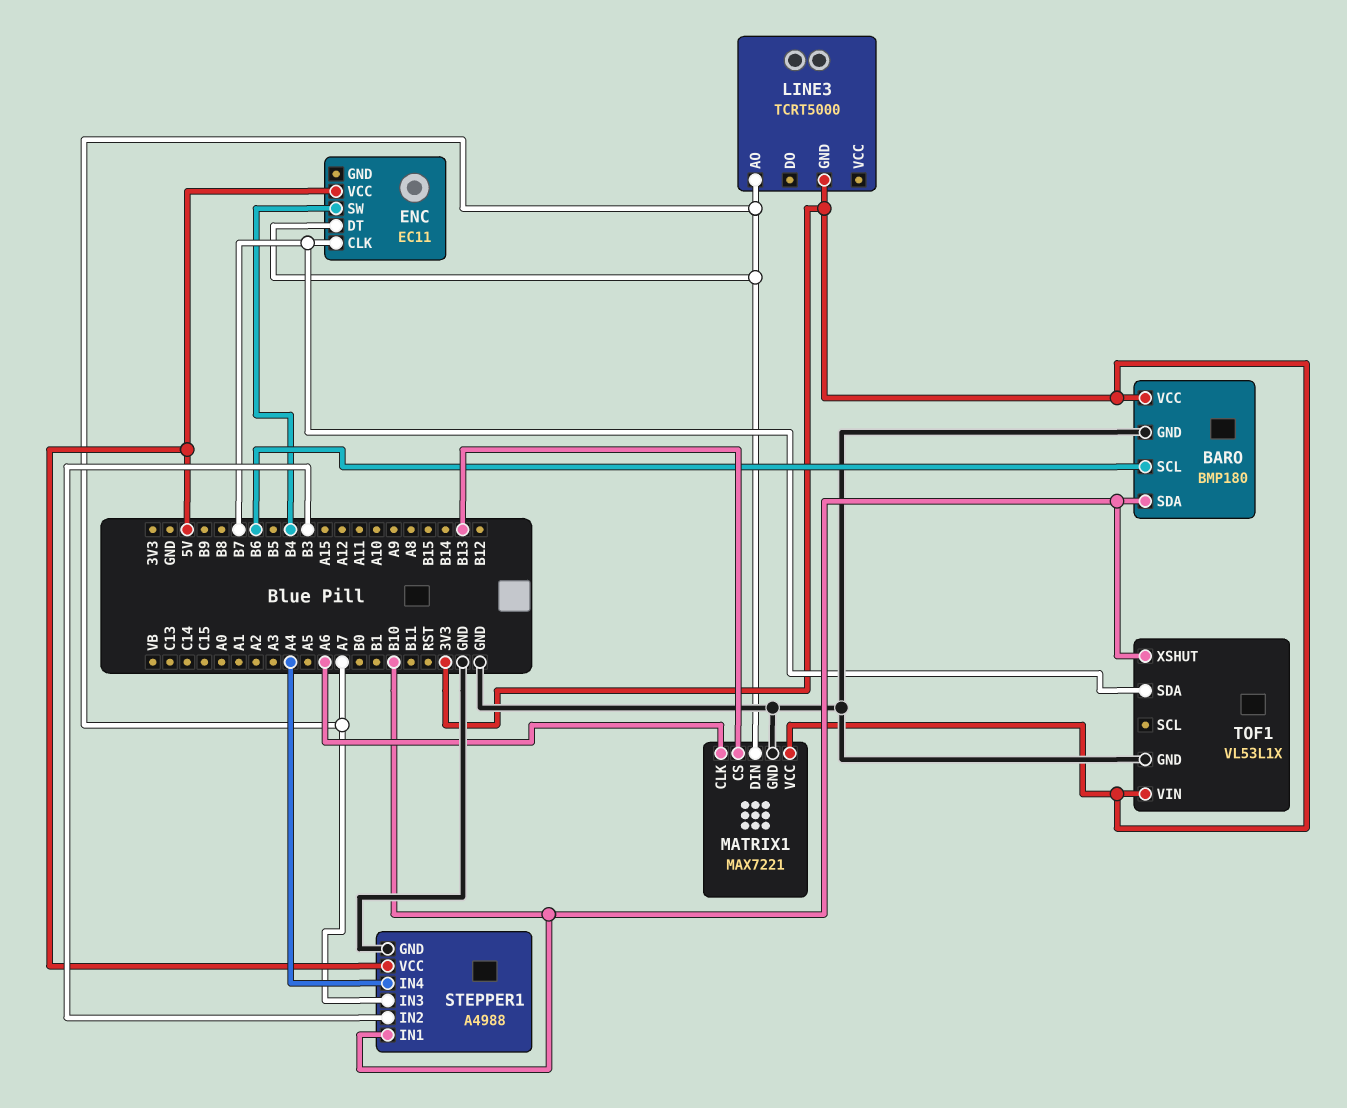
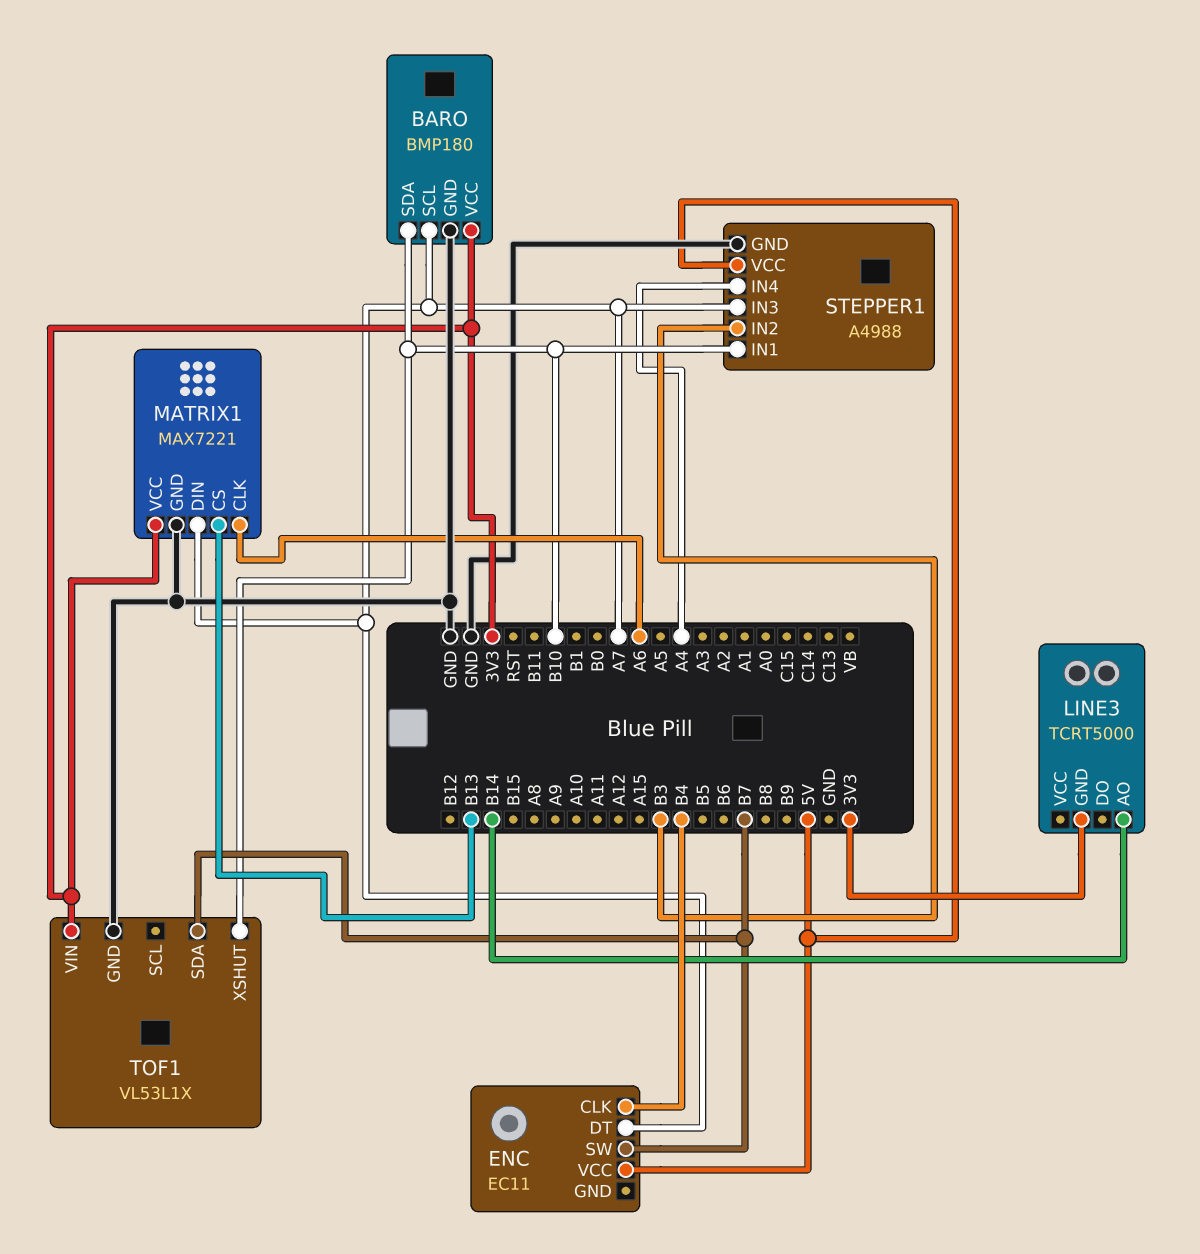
BARO pin SCL: B6 -> A7
ENC pin CLK: B7 -> B4
ENC pin SW: B4 -> B7
LINE3 pin AO: A7 -> B14

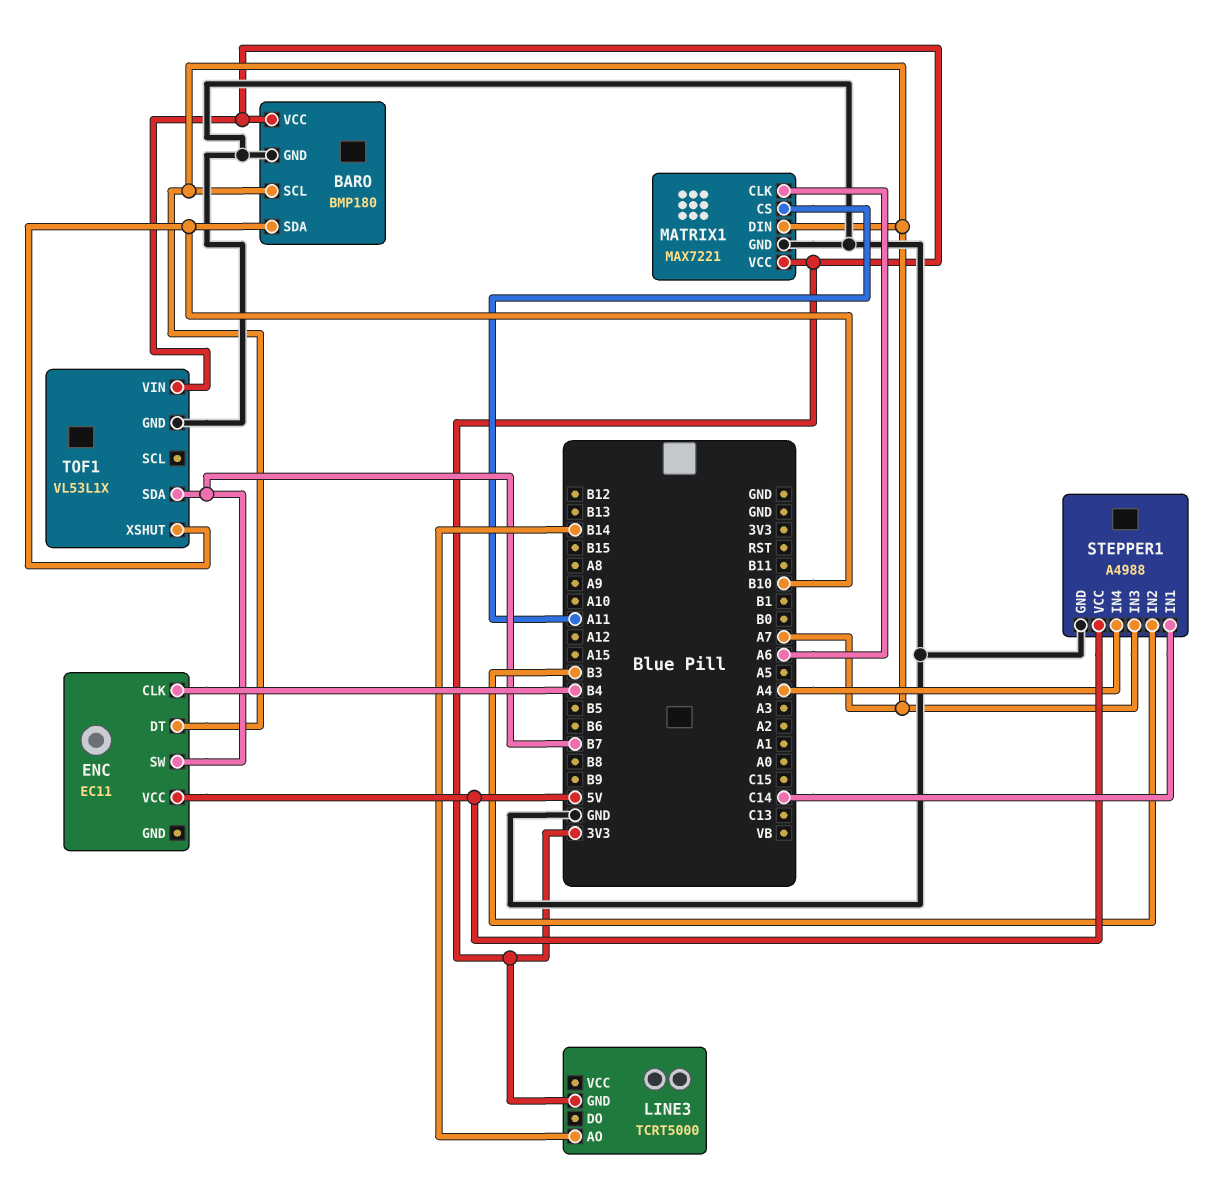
MATRIX1 pin CS: B13 -> A11
STEPPER1 pin IN1: B10 -> C14

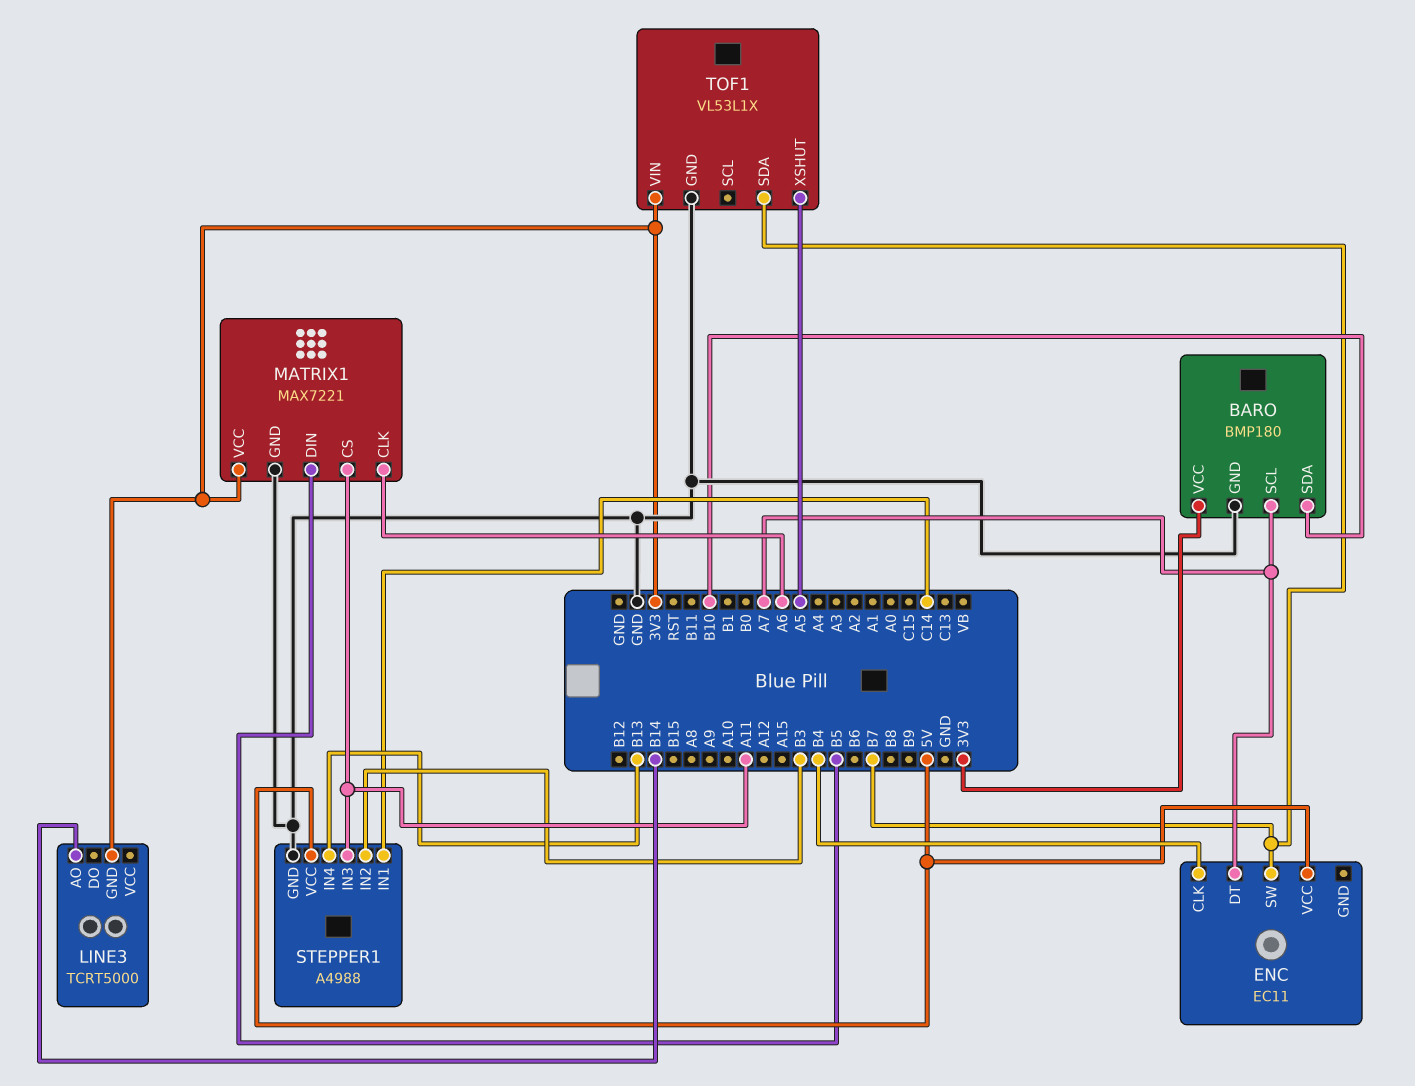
MATRIX1 pin DIN: A7 -> B5
STEPPER1 pin IN3: A7 -> A11
STEPPER1 pin IN4: A4 -> B13
TOF1 pin XSHUT: B10 -> A5

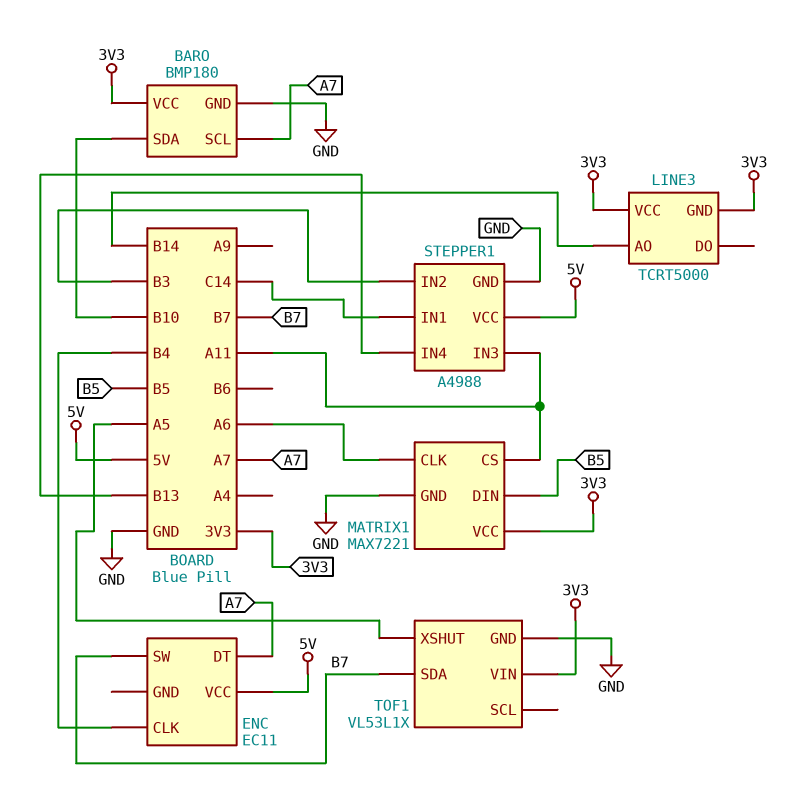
LINE3 pin VCC: none -> 3V3

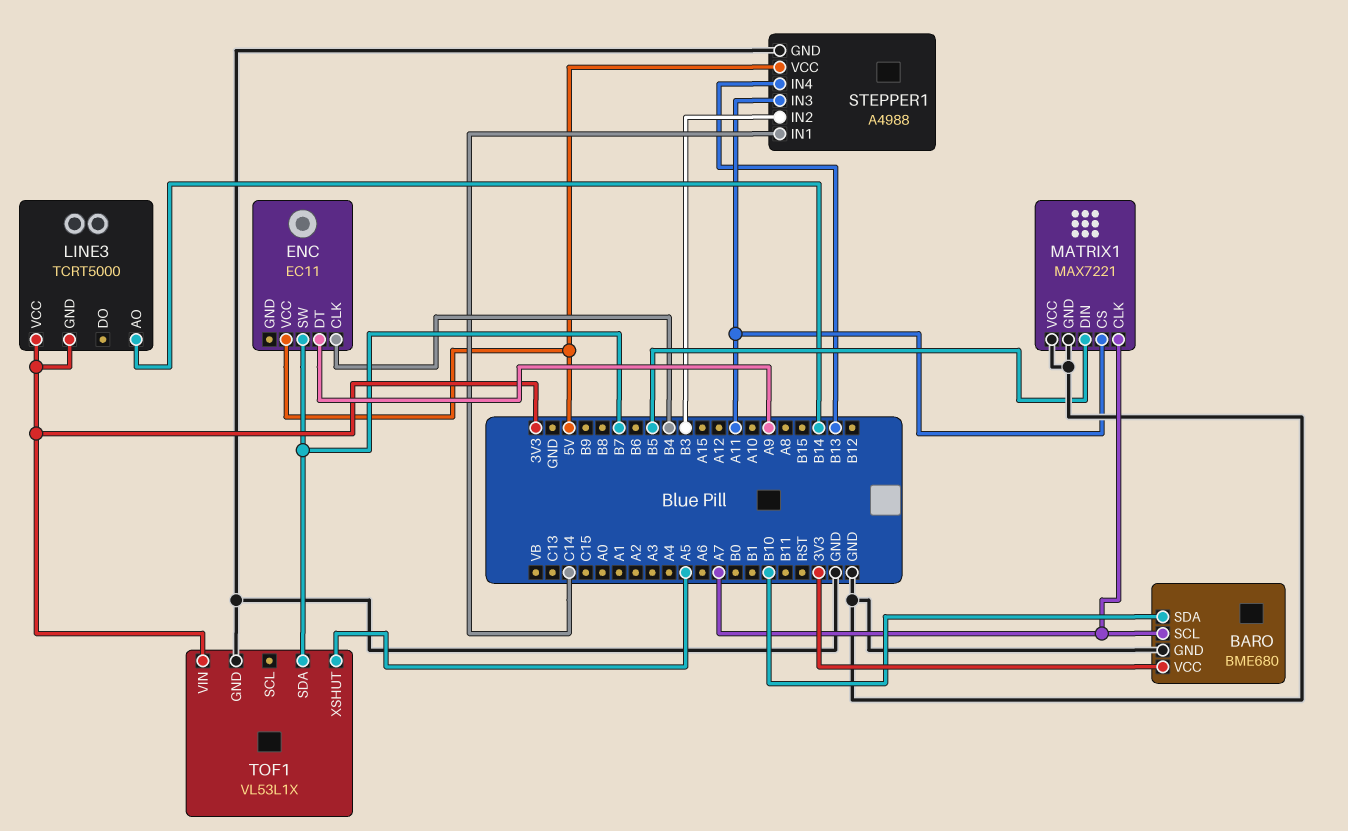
BARO: BMP180 -> BME680
ENC pin DT: A7 -> A9
MATRIX1 pin CLK: A6 -> A7
MATRIX1 pin VCC: 3V3 -> GND

